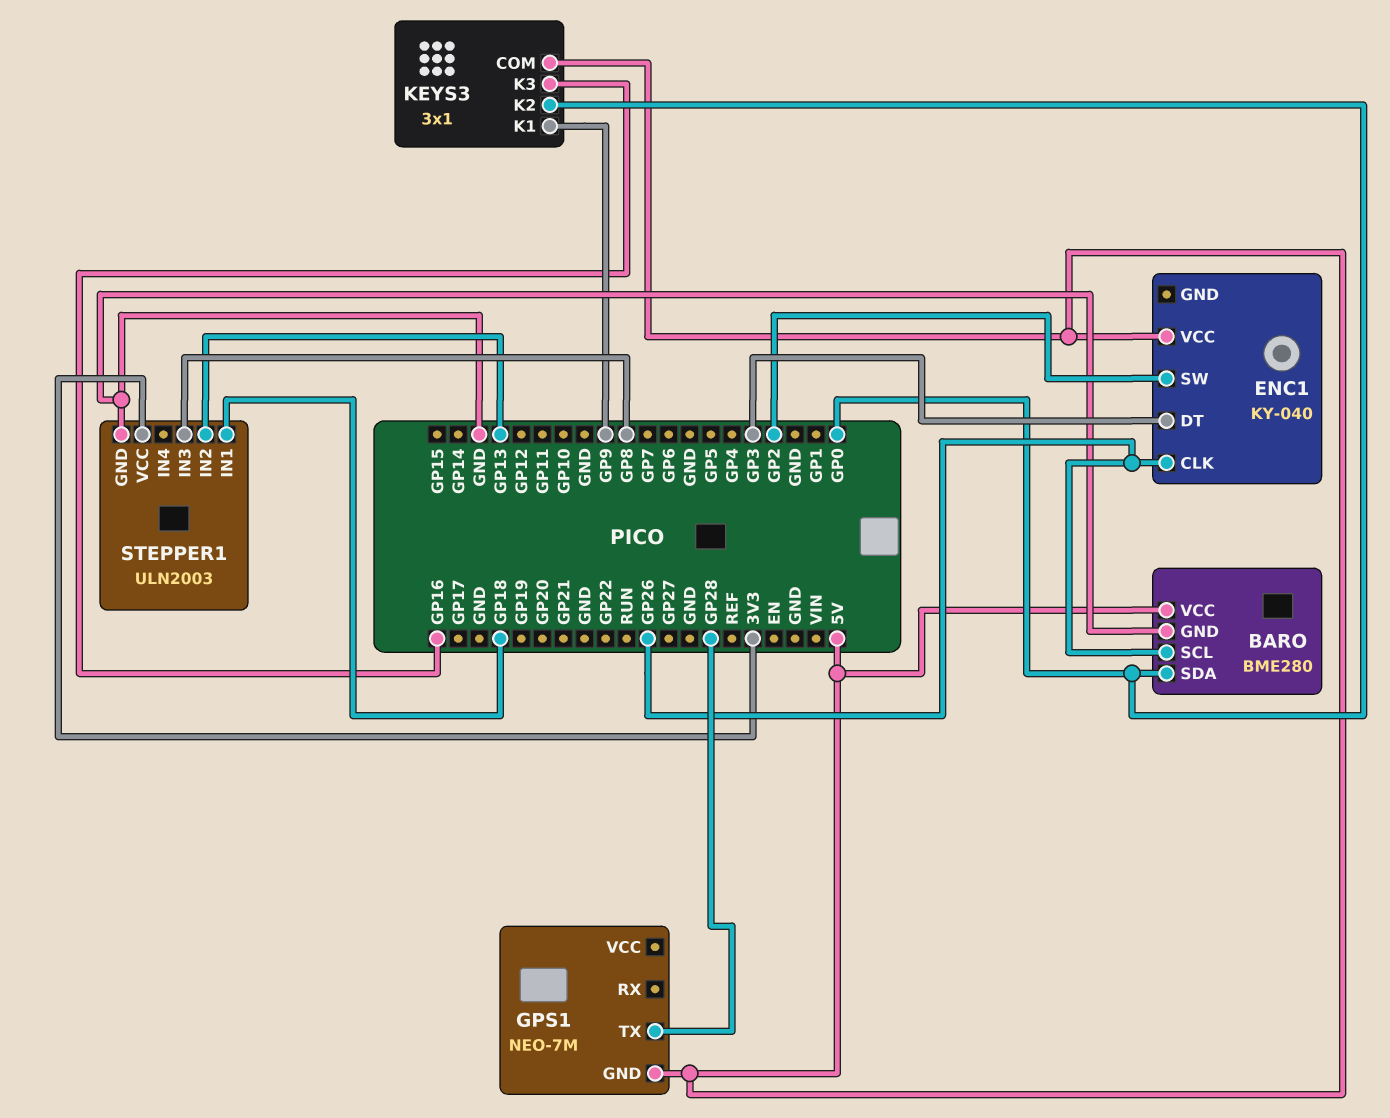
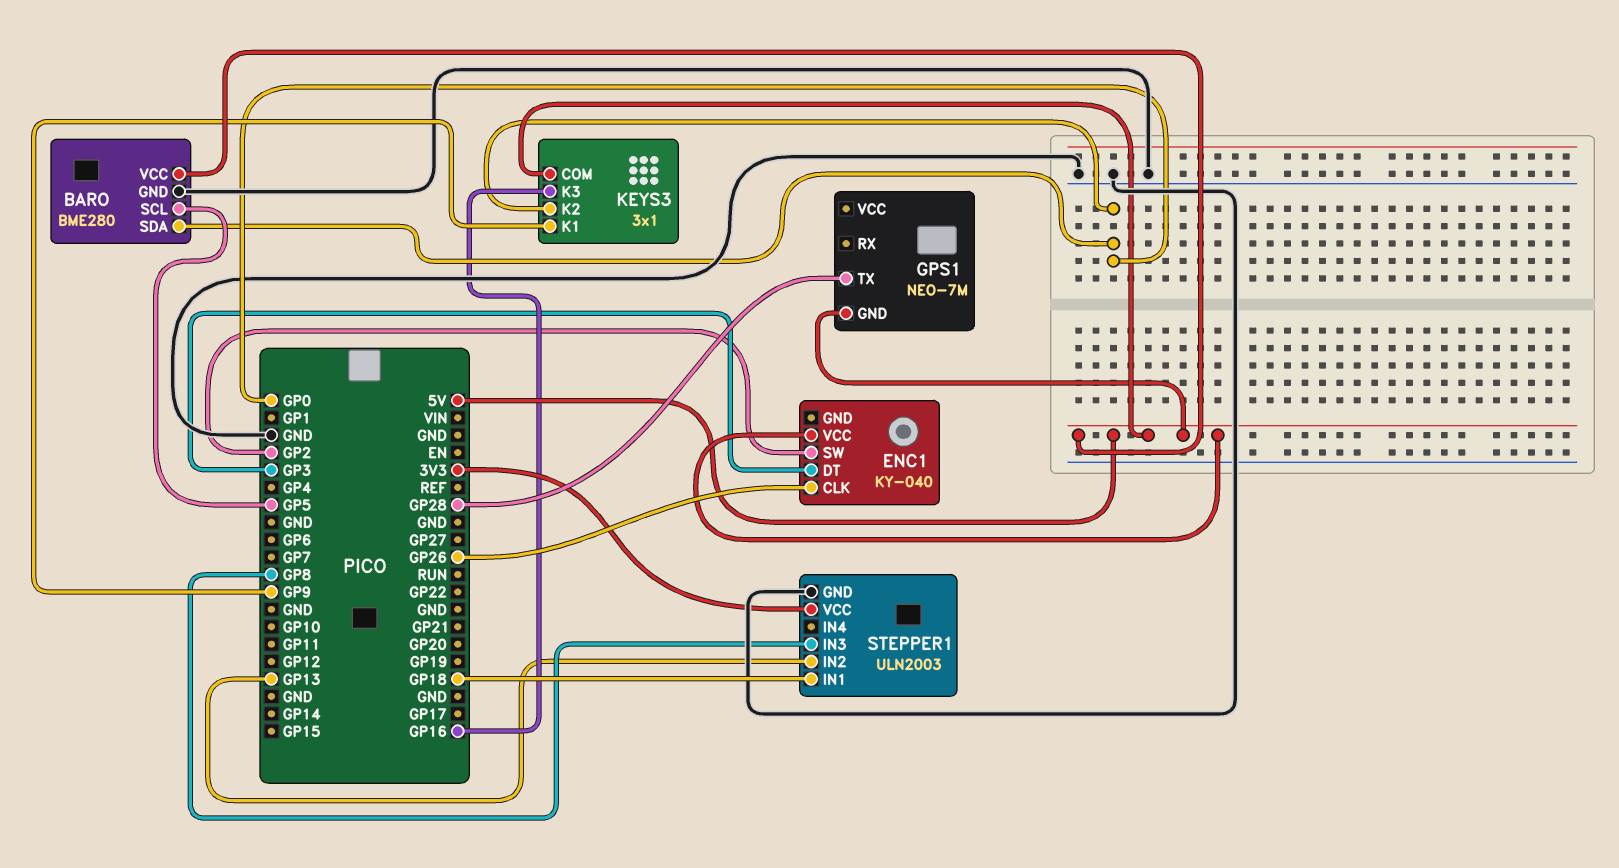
BARO pin SCL: GP26 -> GP5

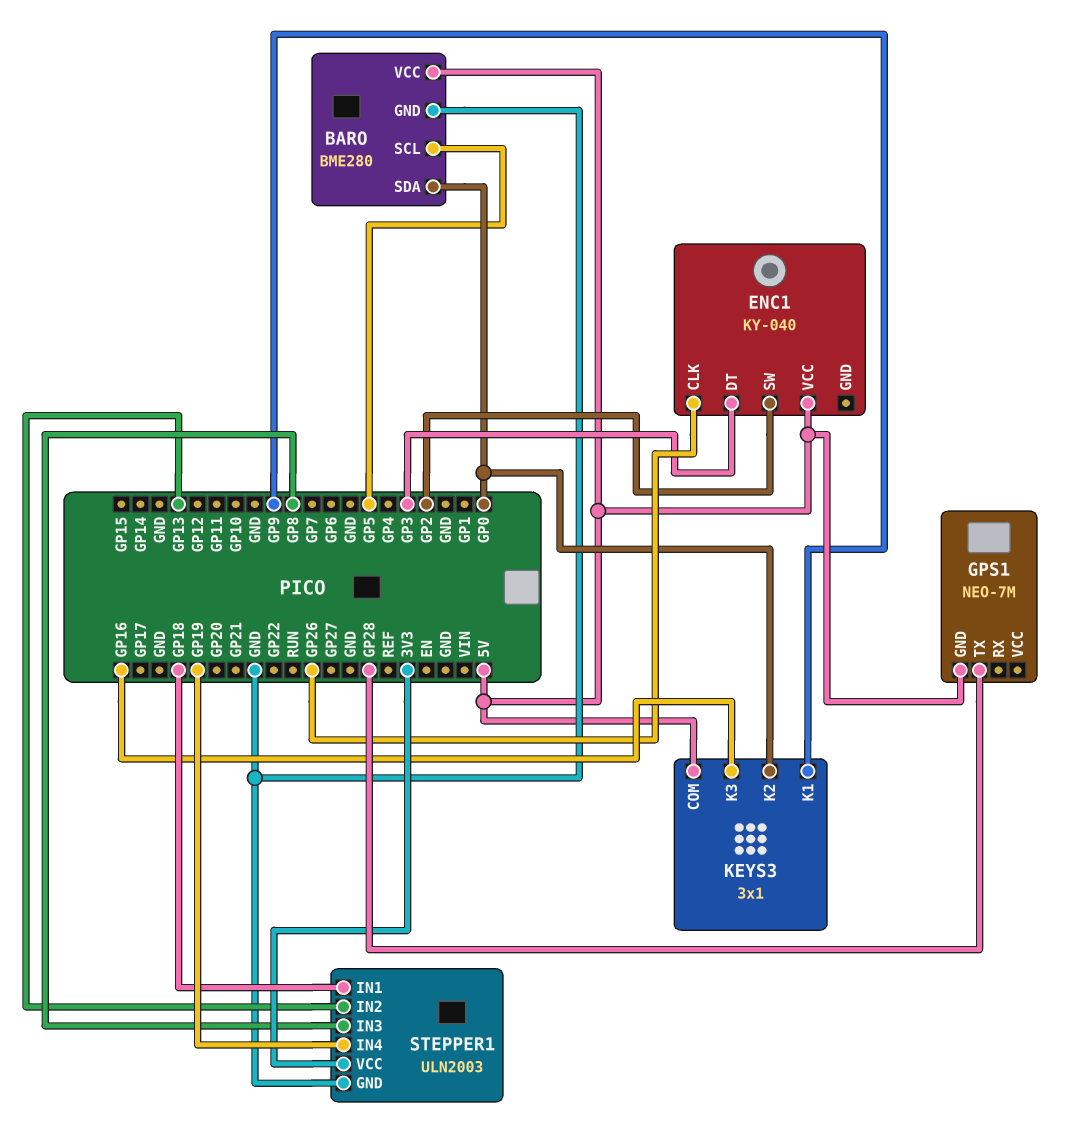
STEPPER1 pin IN4: none -> GP19

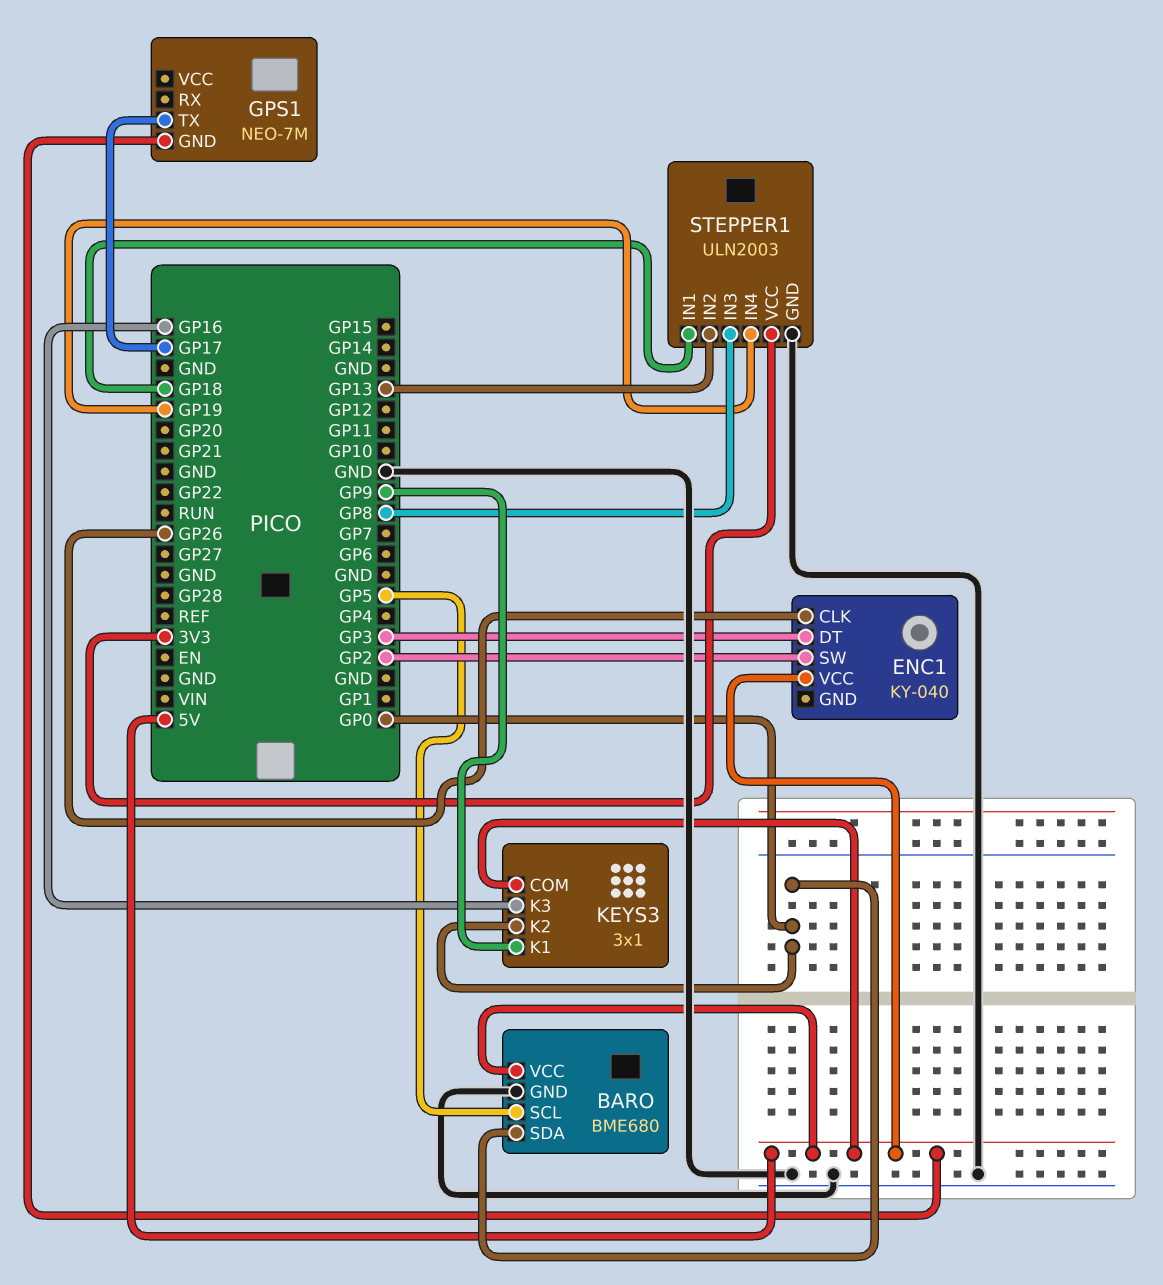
BARO: BME280 -> BME680
GPS1 pin TX: GP28 -> GP17

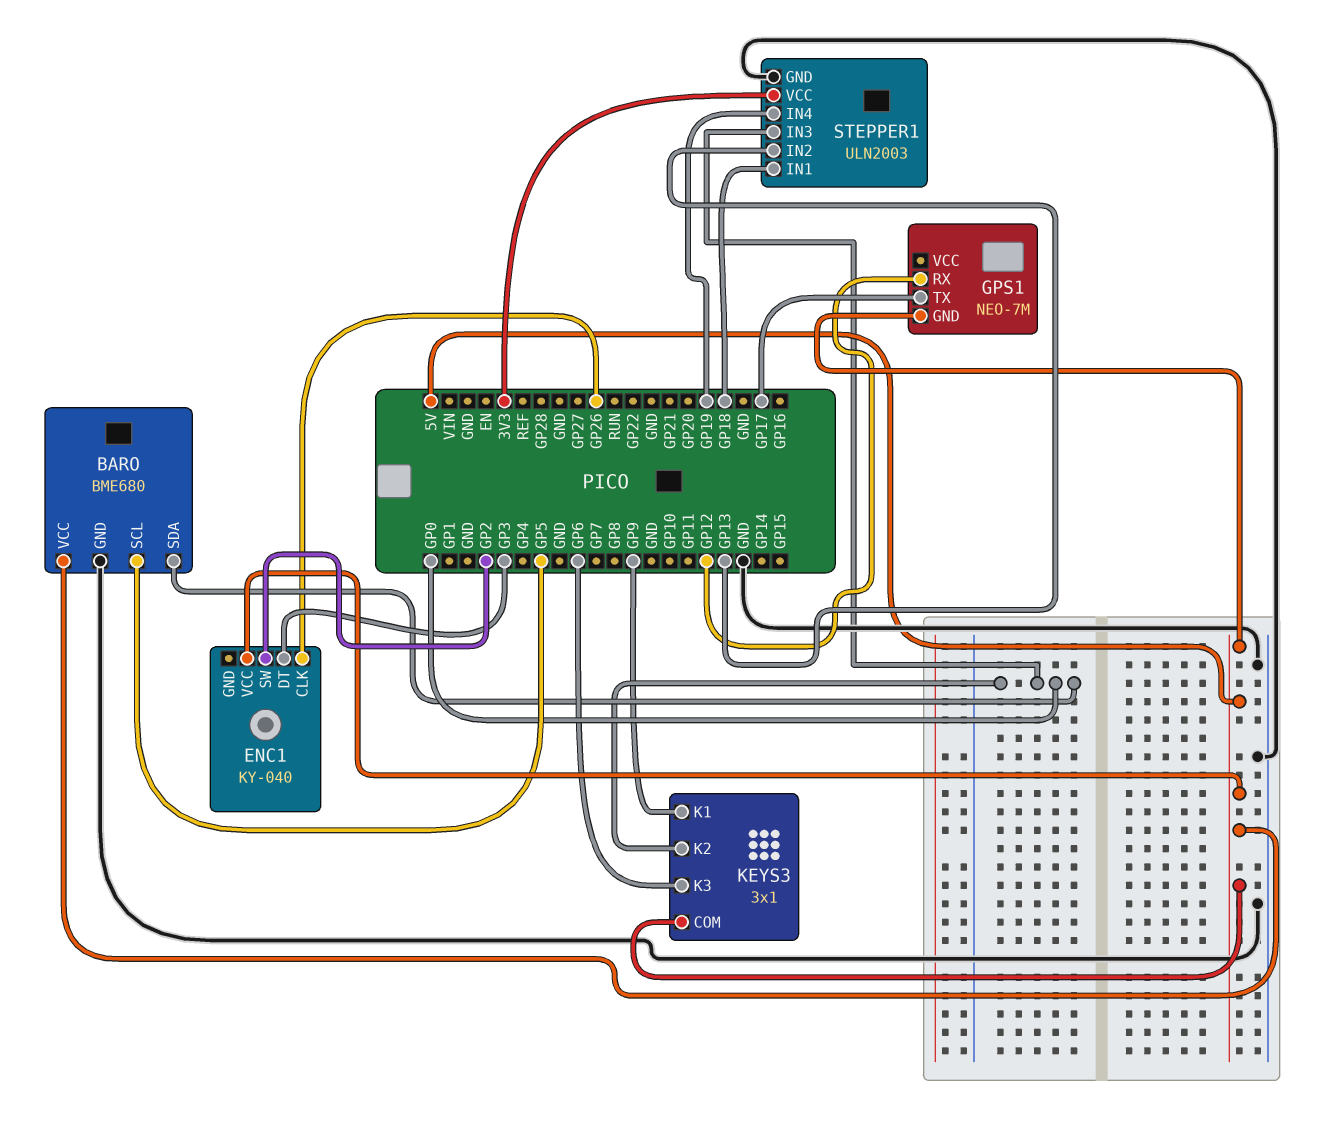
GPS1 pin RX: none -> GP12
KEYS3 pin K3: GP16 -> GP6
STEPPER1 pin IN3: GP8 -> GP0

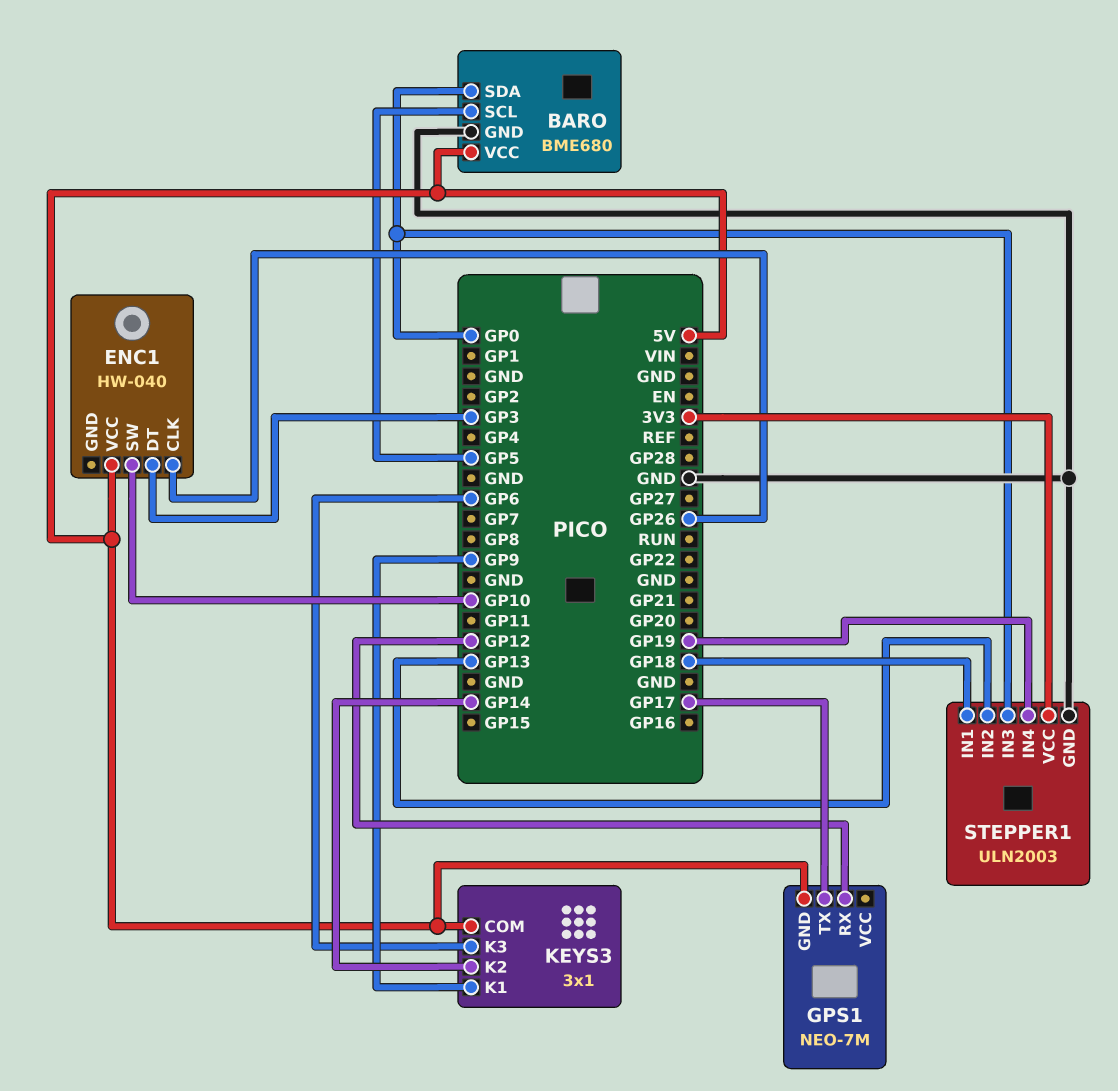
ENC1: KY-040 -> HW-040
ENC1 pin SW: GP2 -> GP10
KEYS3 pin K2: GP0 -> GP14

